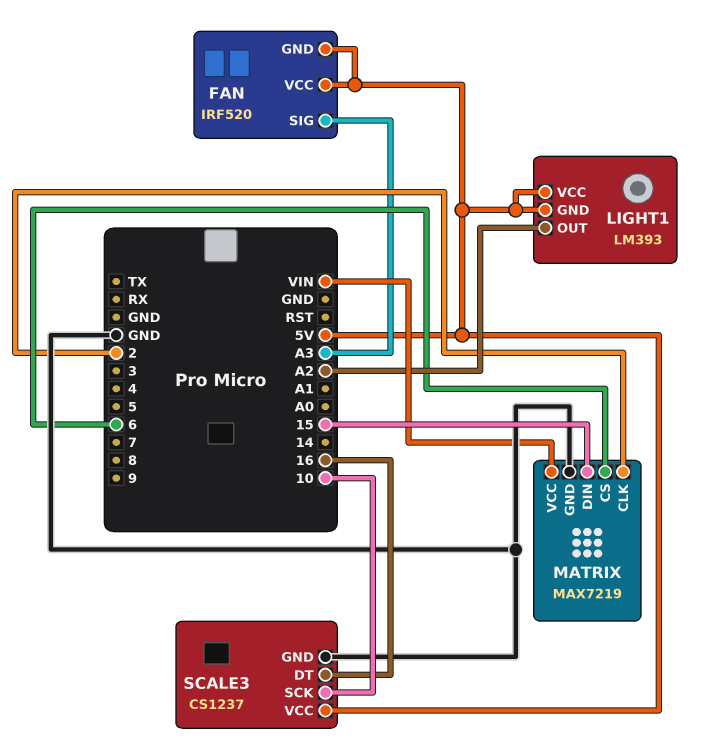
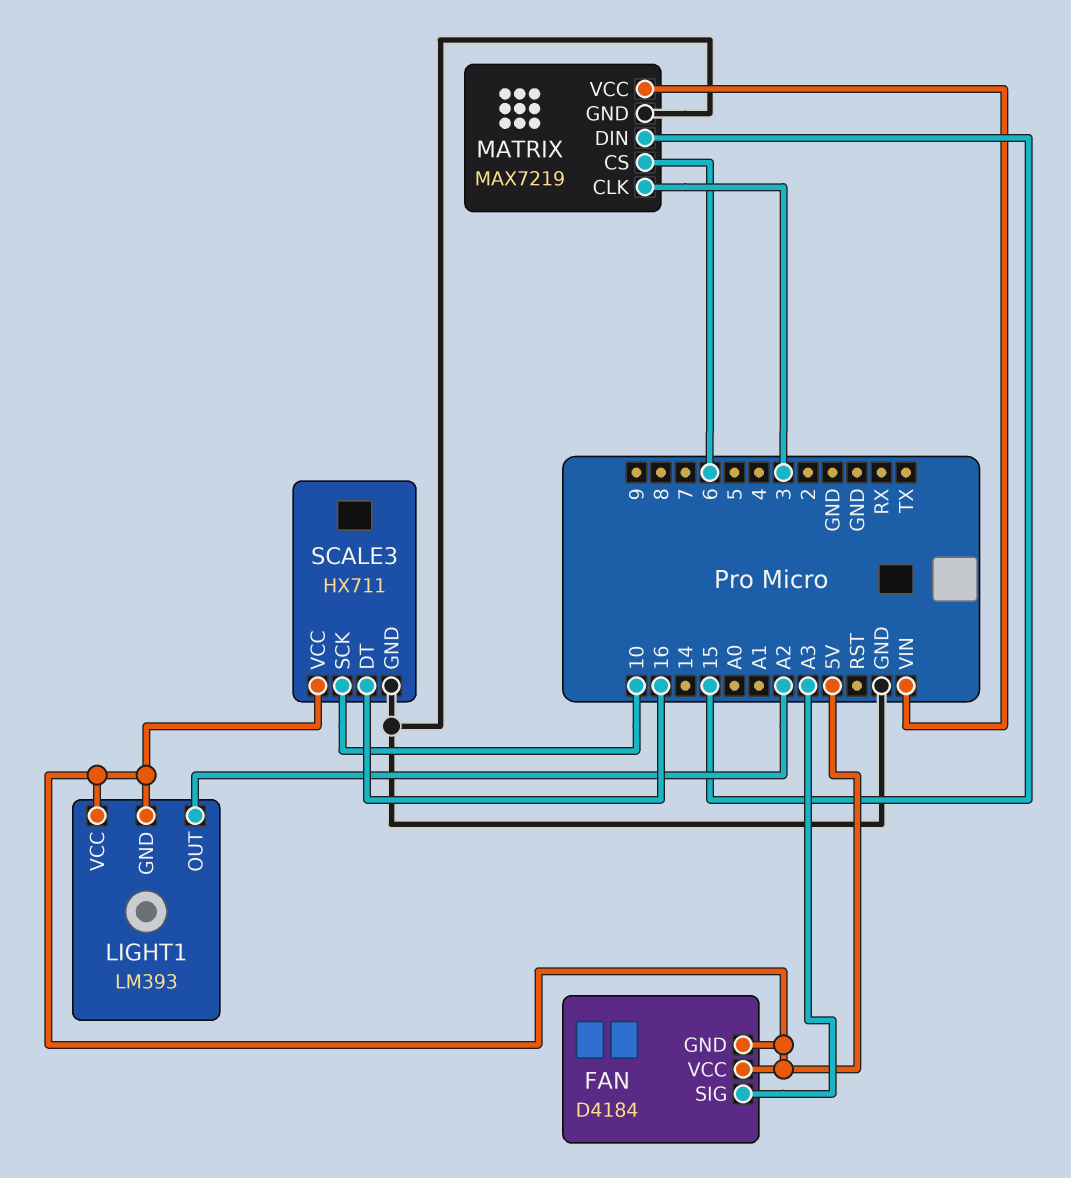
FAN: IRF520 -> D4184
MATRIX pin CLK: 2 -> 3
SCALE3: CS1237 -> HX711

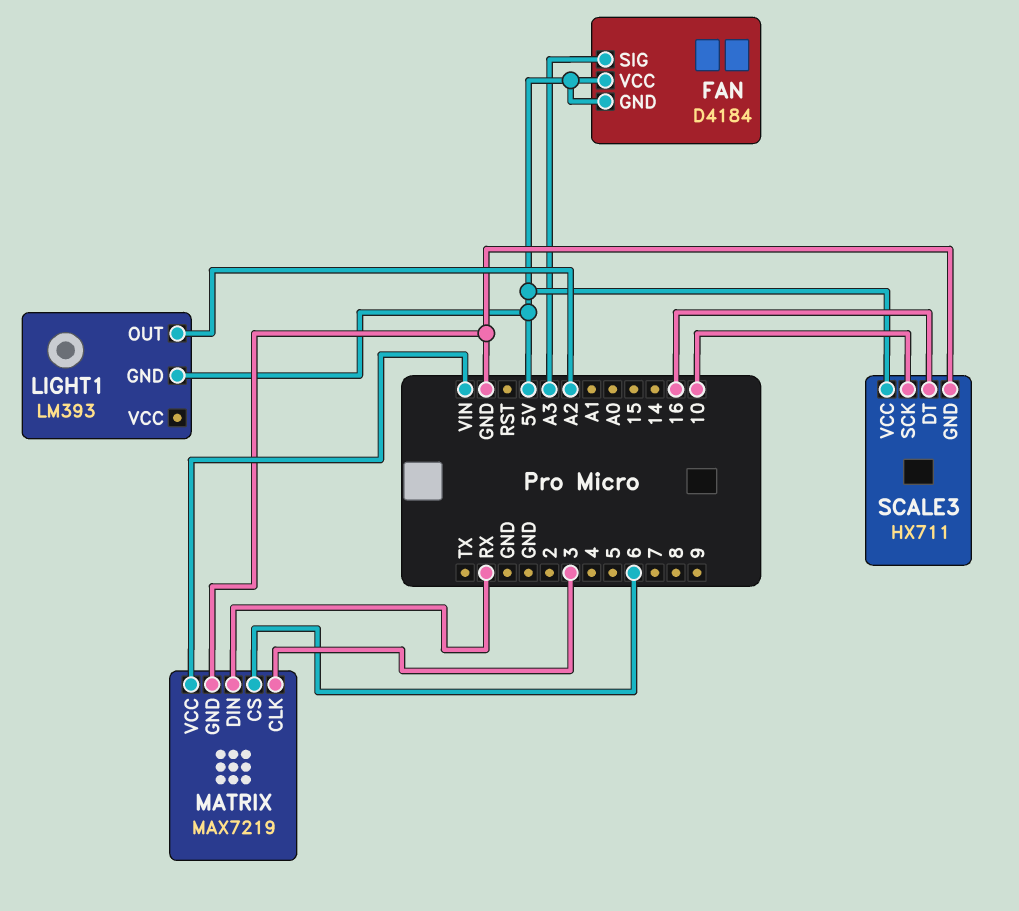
LIGHT1 pin VCC: 5V -> none
MATRIX pin DIN: 15 -> RX

